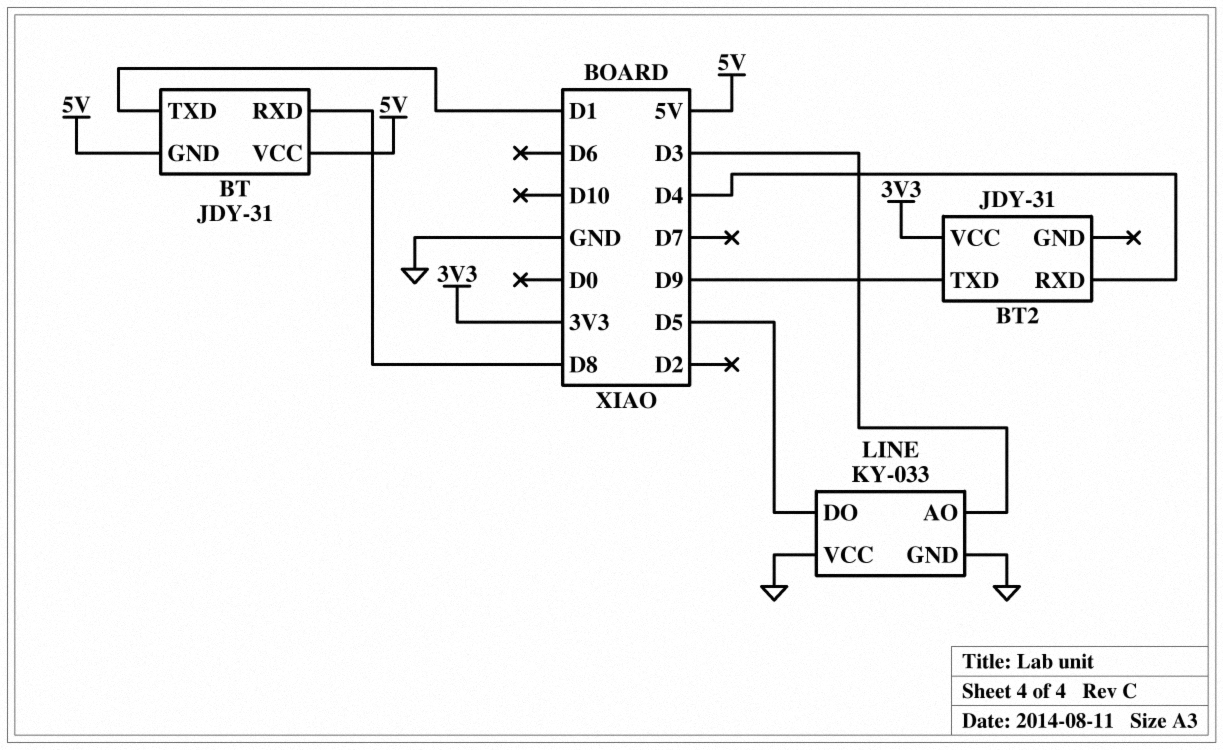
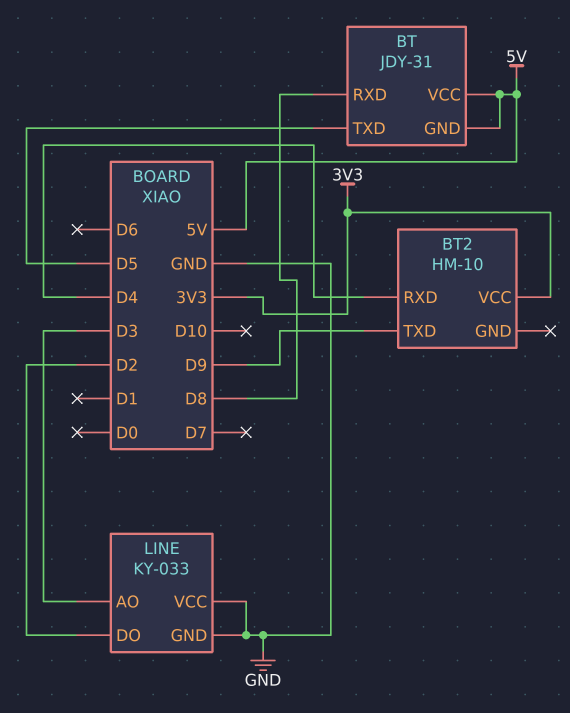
BT pin TXD: D1 -> D5
BT2: JDY-31 -> HM-10
LINE pin DO: D5 -> D2

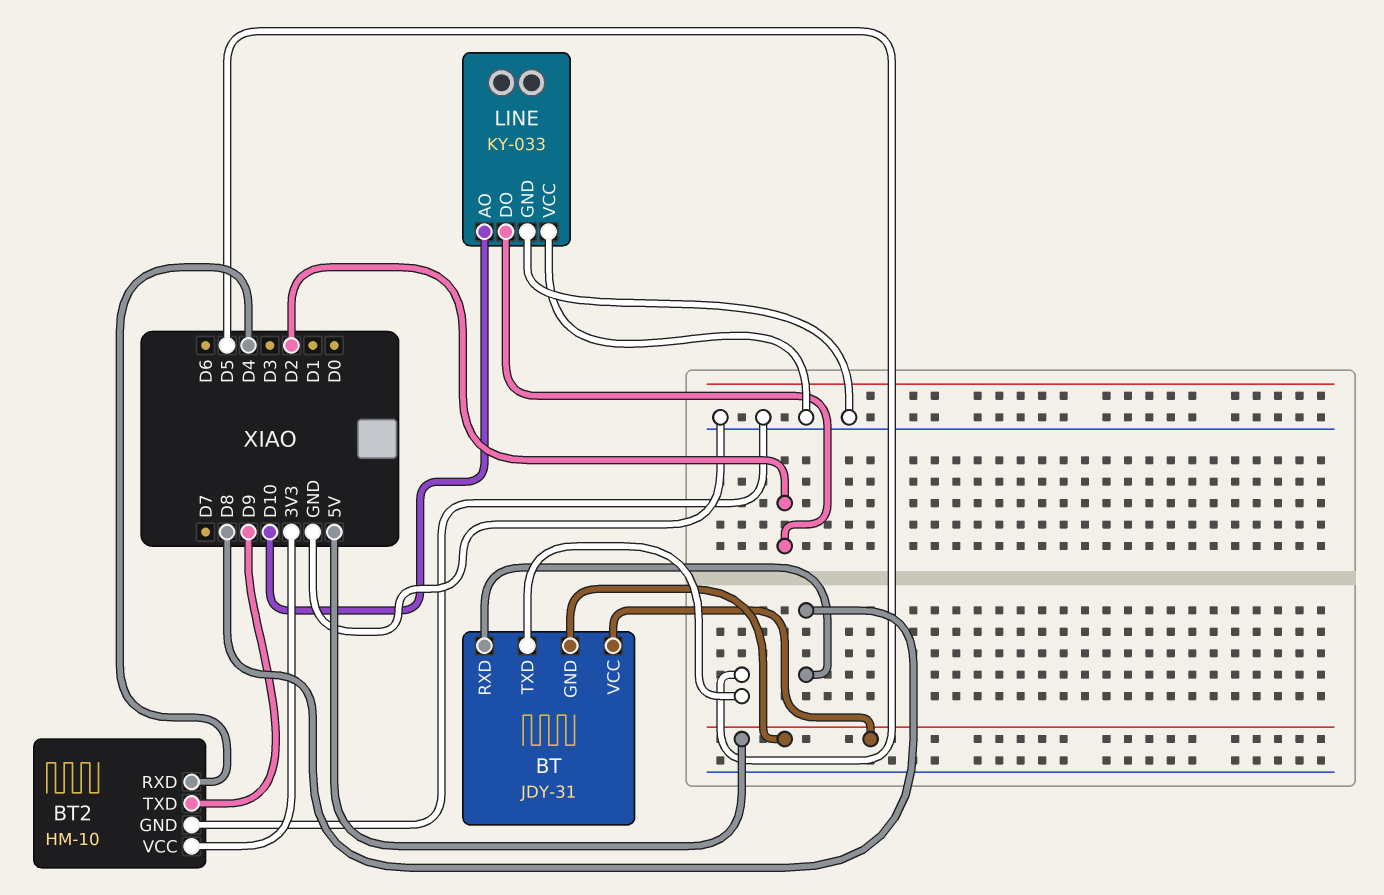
BT2 pin GND: none -> GND
LINE pin AO: D3 -> D10

